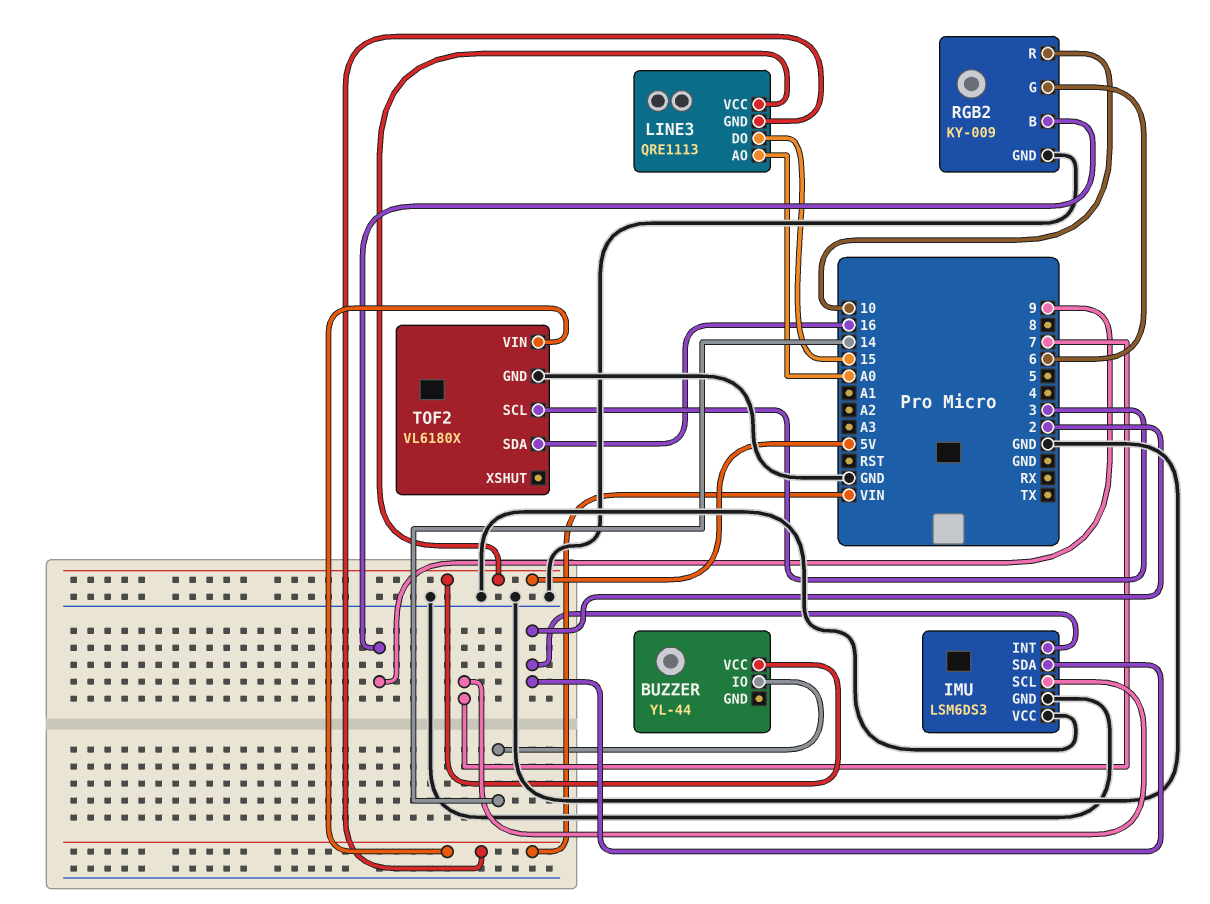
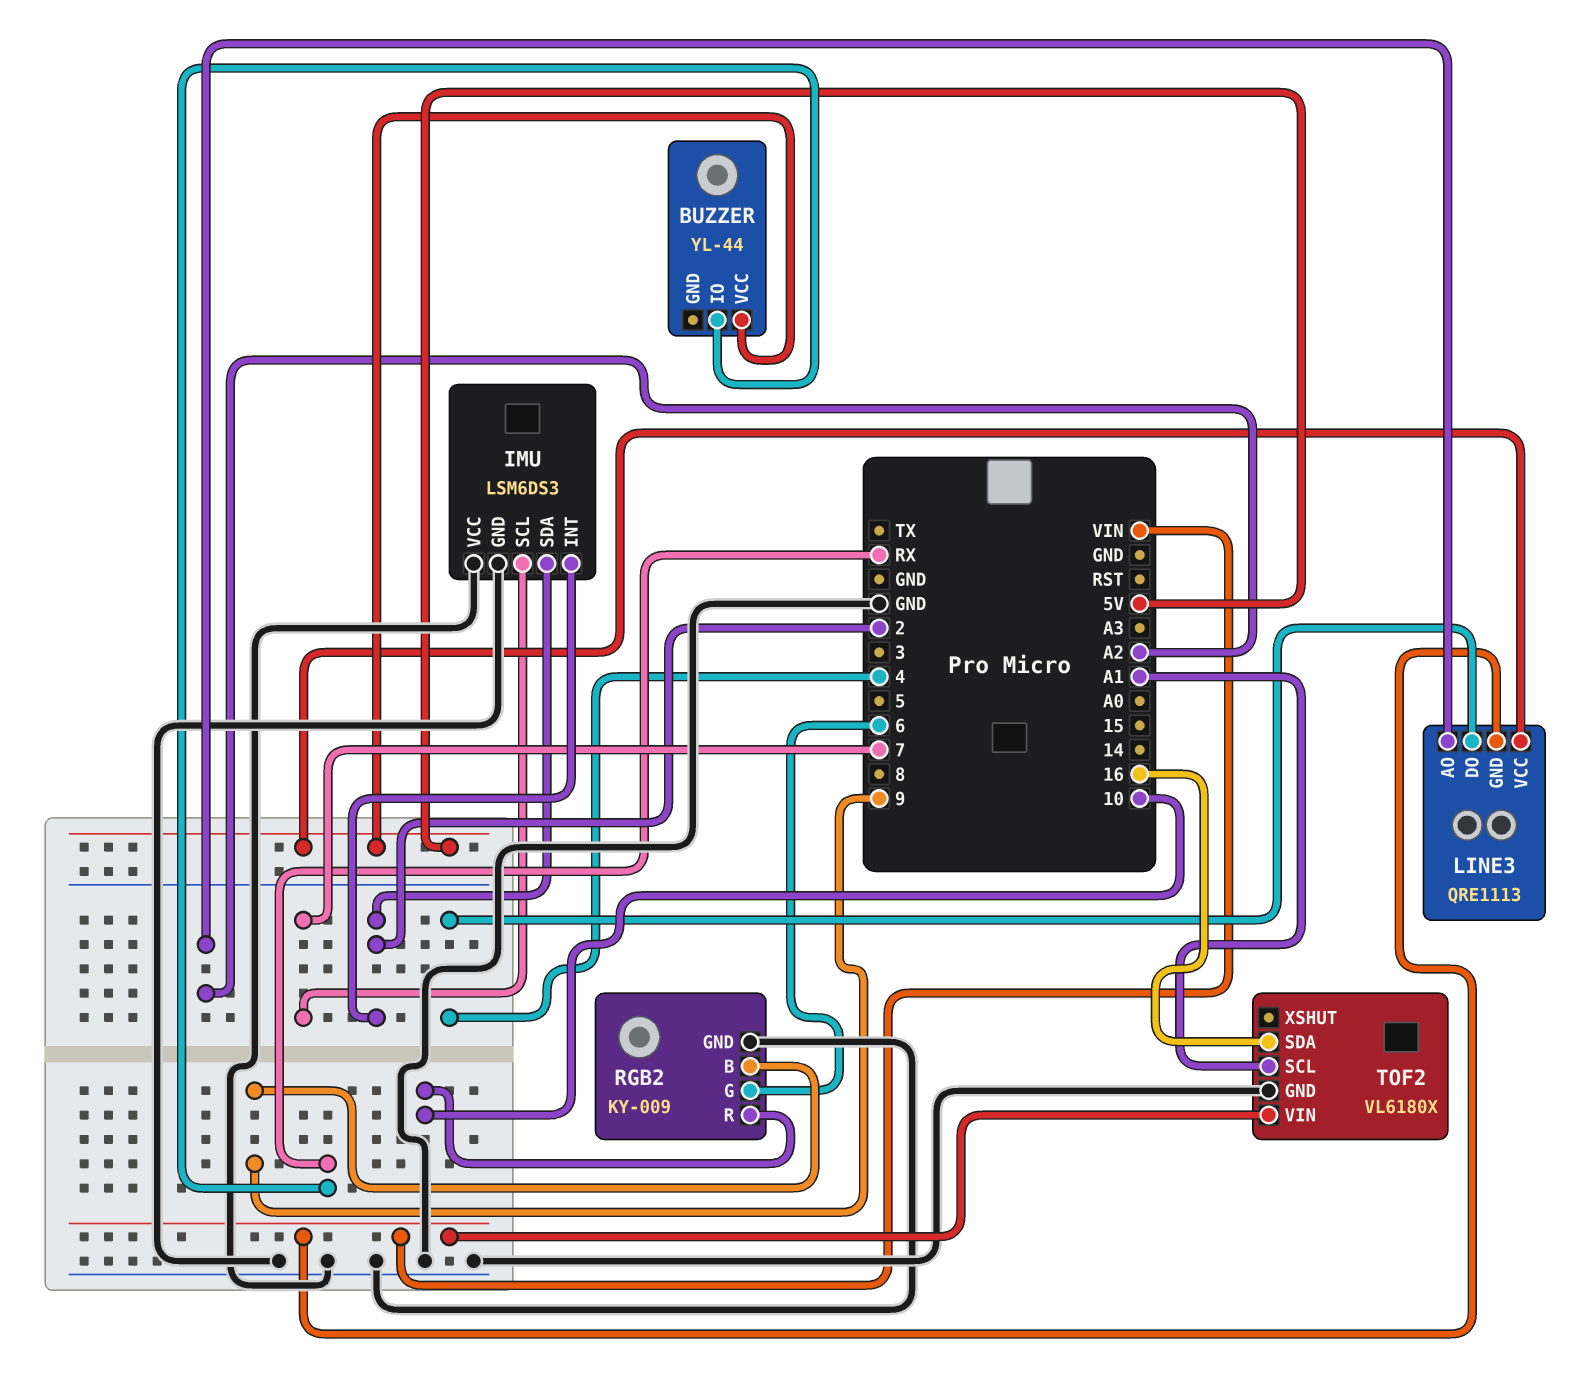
BUZZER pin IO: 14 -> RX
LINE3 pin AO: A0 -> A2
LINE3 pin DO: 15 -> 4
TOF2 pin SCL: 3 -> A1

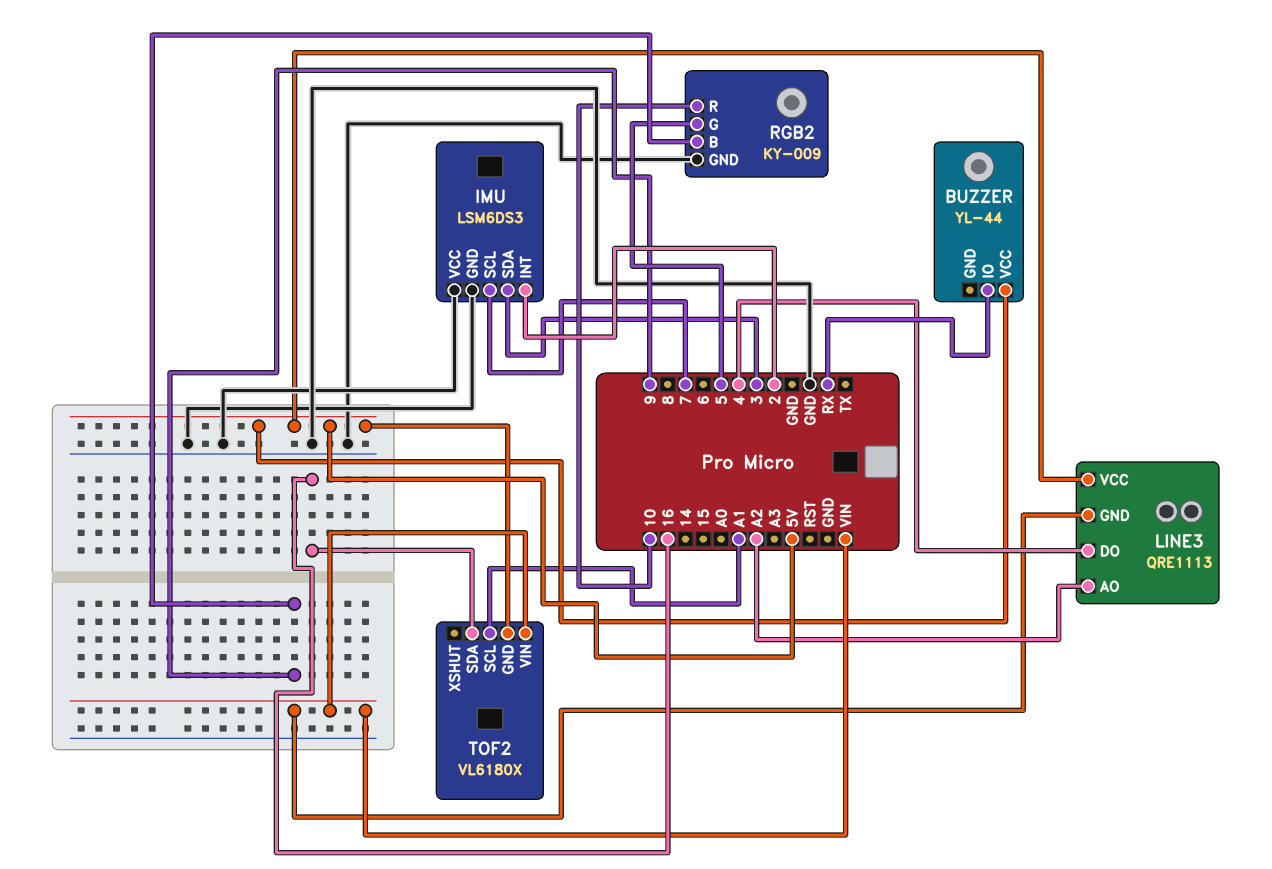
IMU pin SDA: 2 -> 3
RGB2 pin G: 6 -> 5
TOF2 pin GND: GND -> 5V

